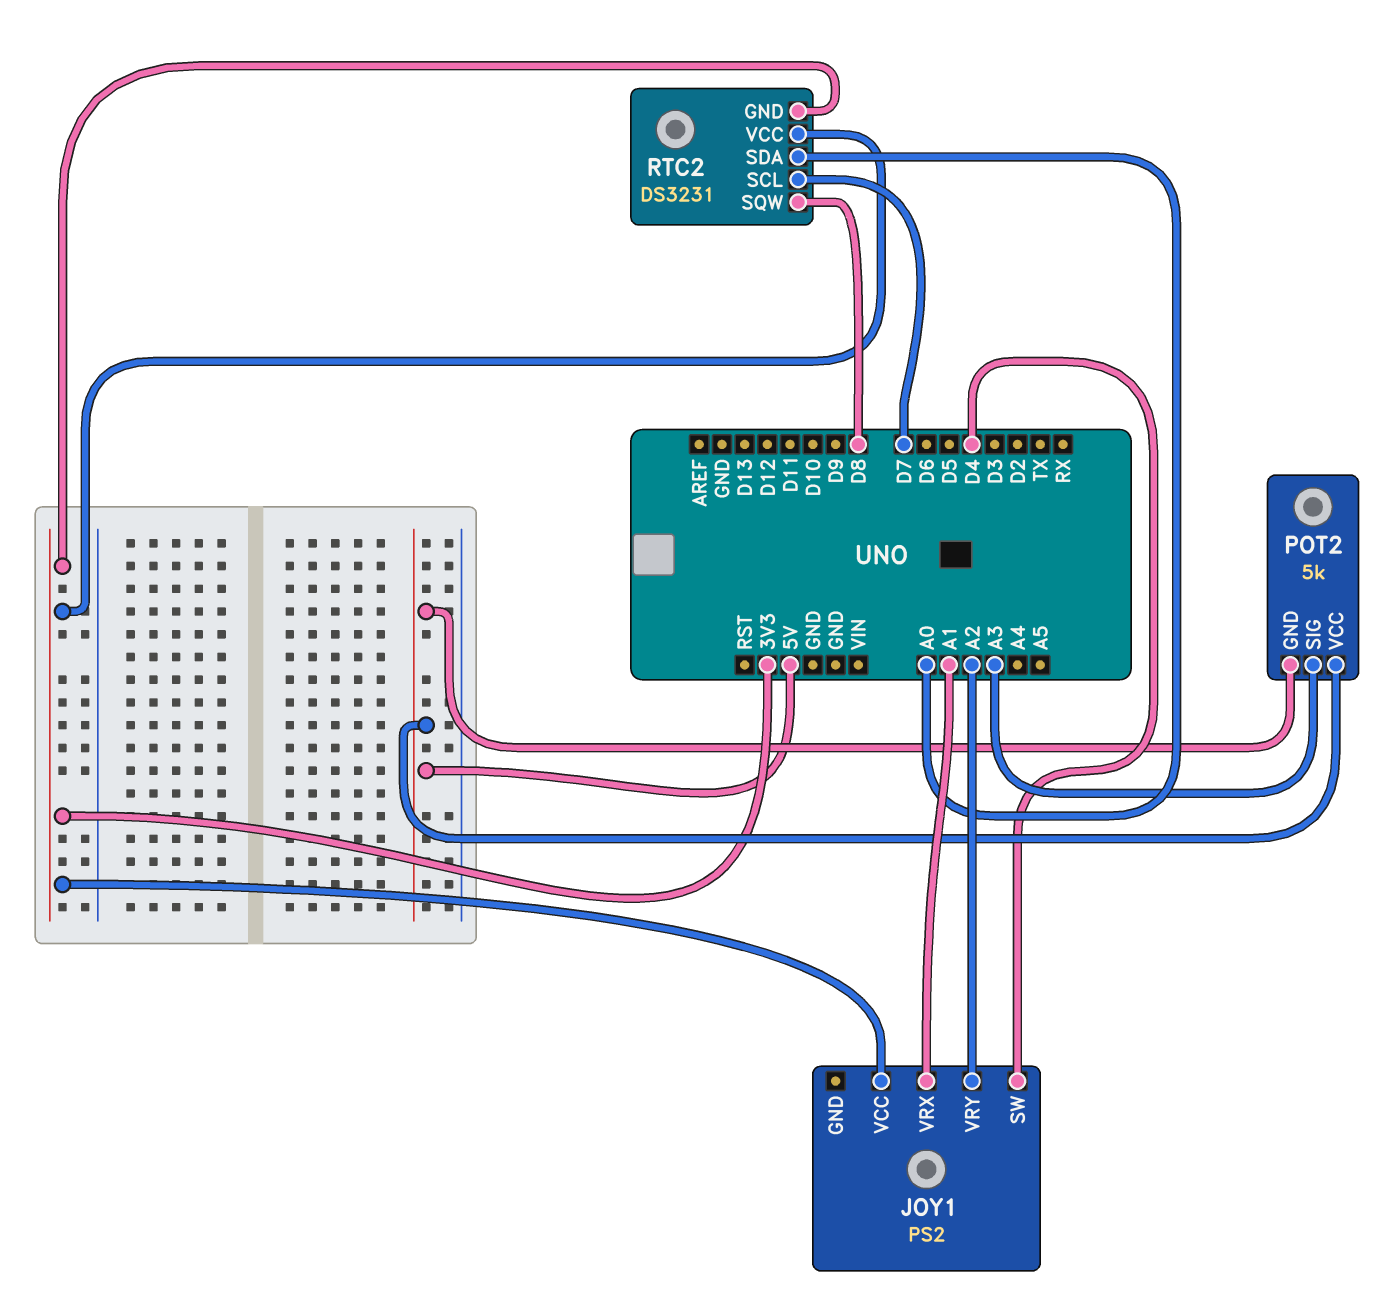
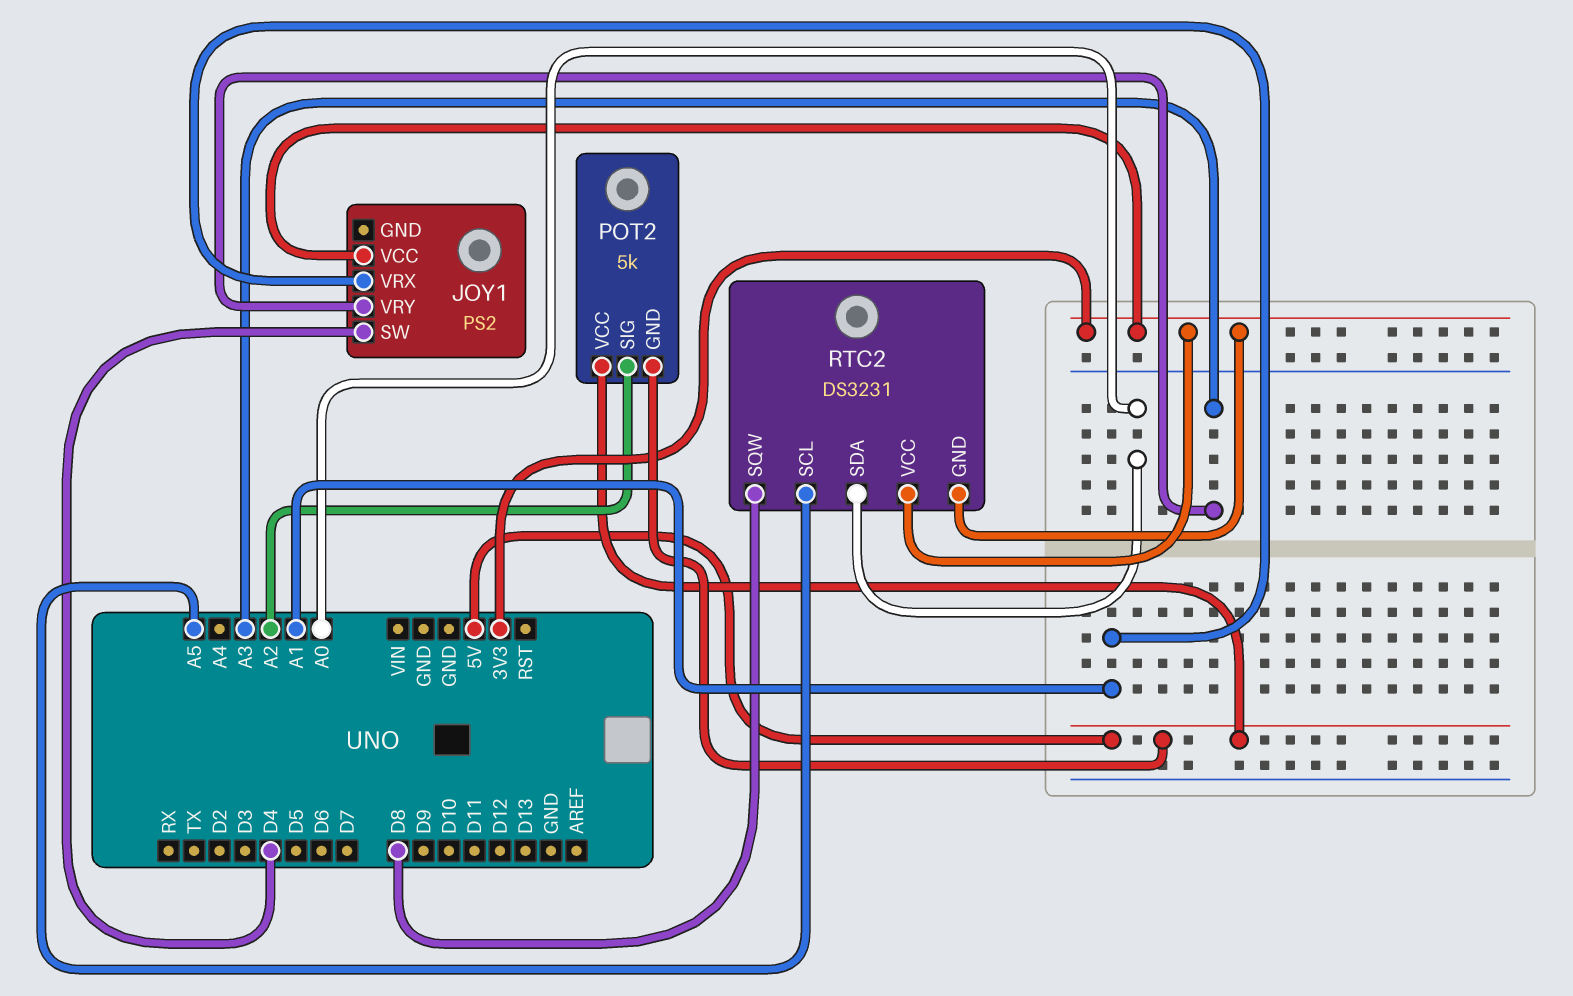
JOY1 pin VRY: A2 -> A3
POT2 pin SIG: A3 -> A2
RTC2 pin SCL: D7 -> A5

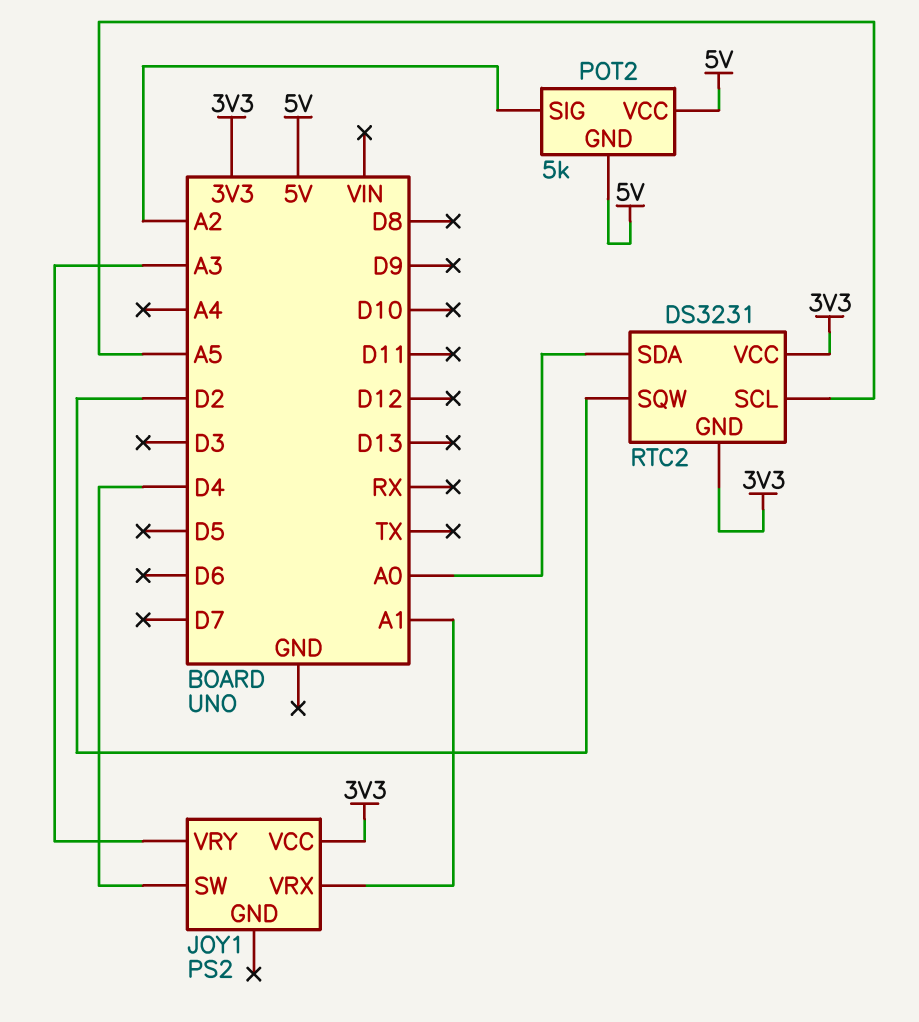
RTC2 pin SQW: D8 -> D2

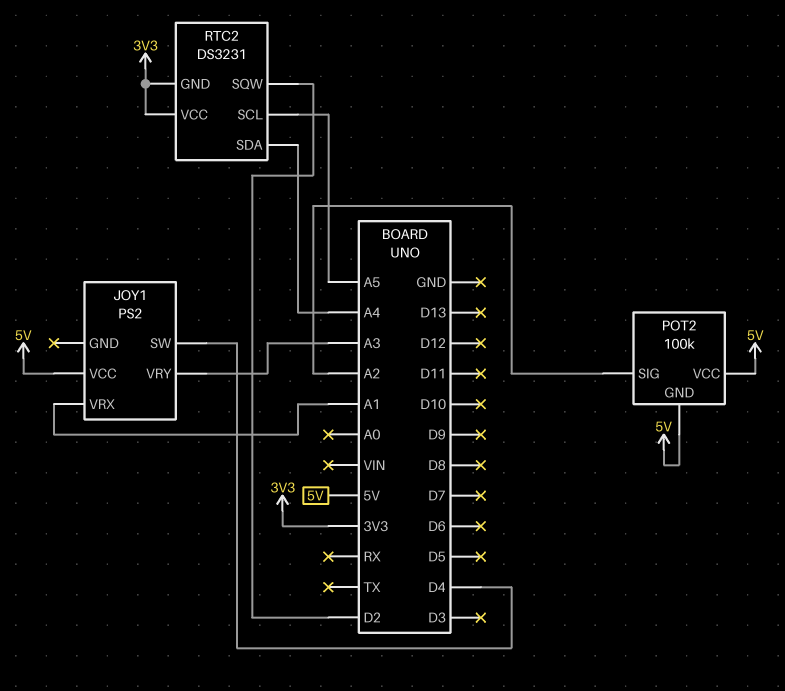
JOY1 pin VCC: 3V3 -> 5V
POT2: 5k -> 100k
RTC2 pin SDA: A0 -> A4

